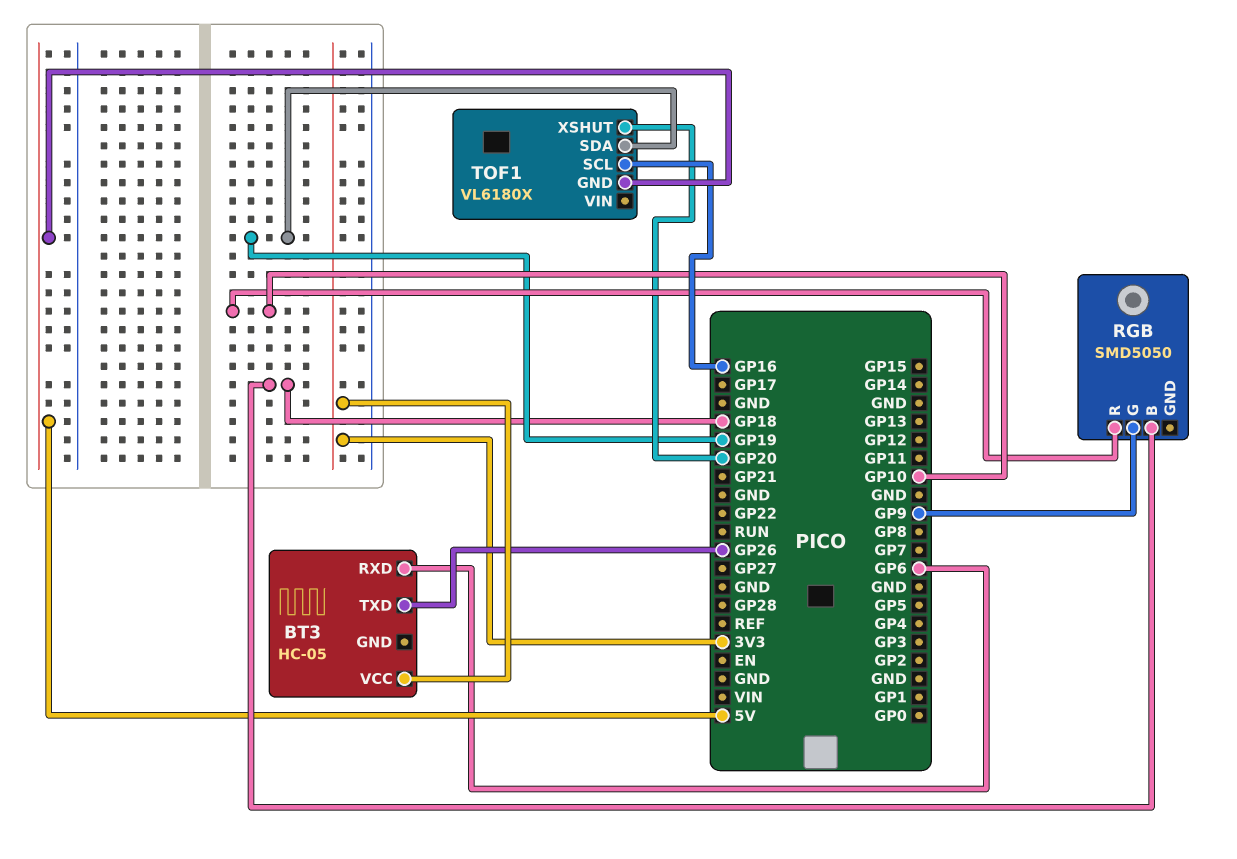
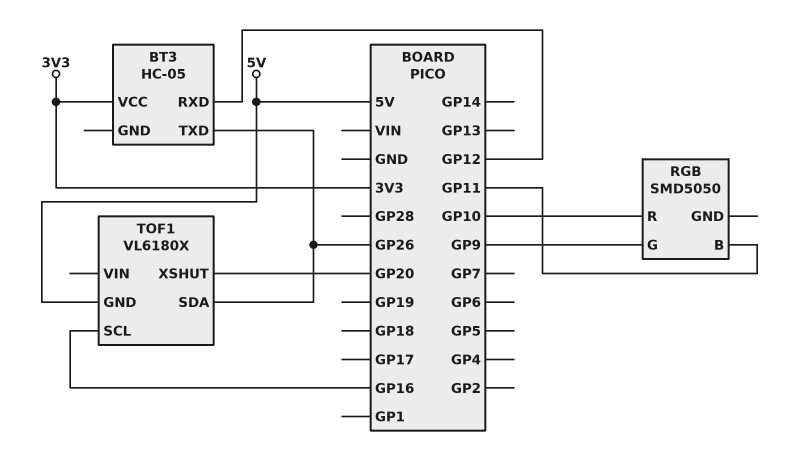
BT3 pin RXD: GP6 -> GP12
RGB pin B: GP18 -> GP11
TOF1 pin SDA: GP19 -> GP26

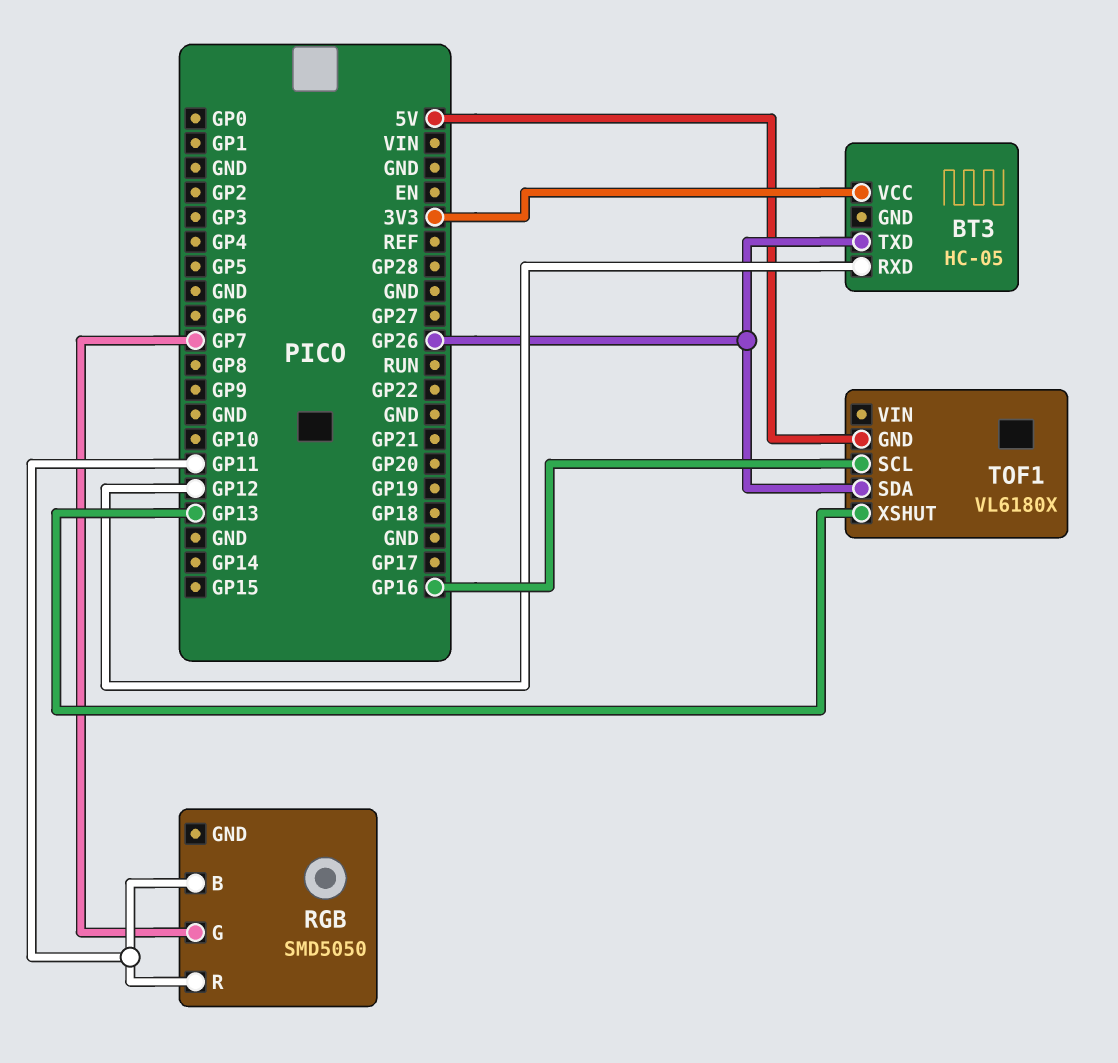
RGB pin G: GP9 -> GP7
RGB pin R: GP10 -> GP11
TOF1 pin XSHUT: GP20 -> GP13

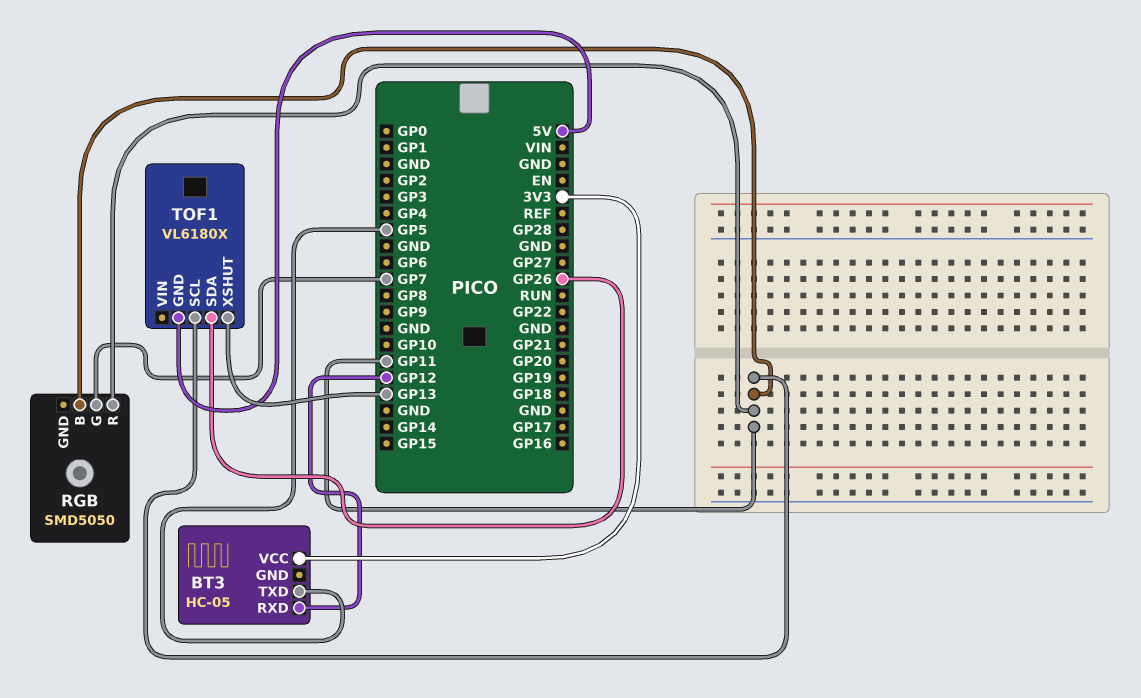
BT3 pin TXD: GP26 -> GP5
TOF1 pin SCL: GP16 -> GP11

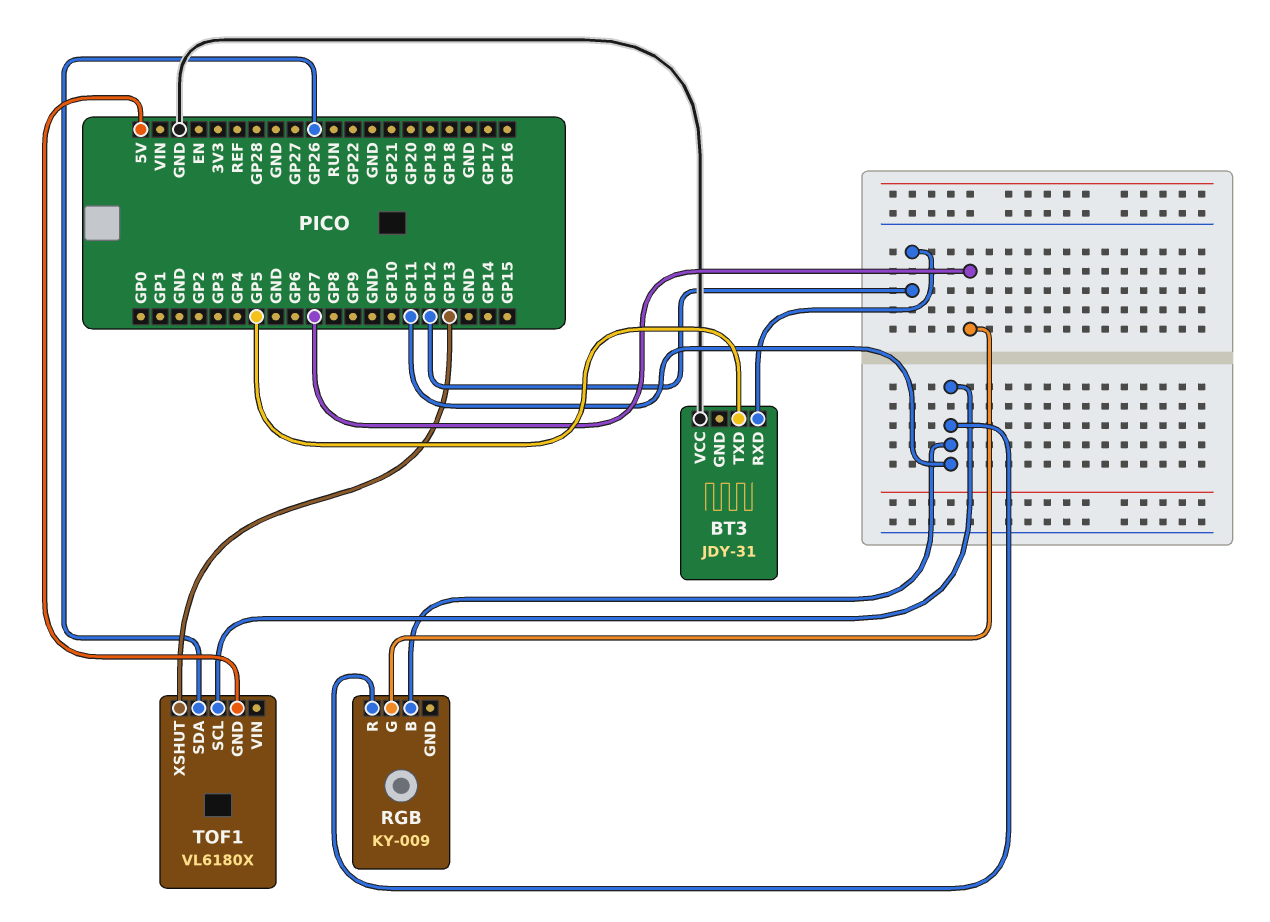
BT3: HC-05 -> JDY-31
BT3 pin VCC: 3V3 -> GND
RGB: SMD5050 -> KY-009

